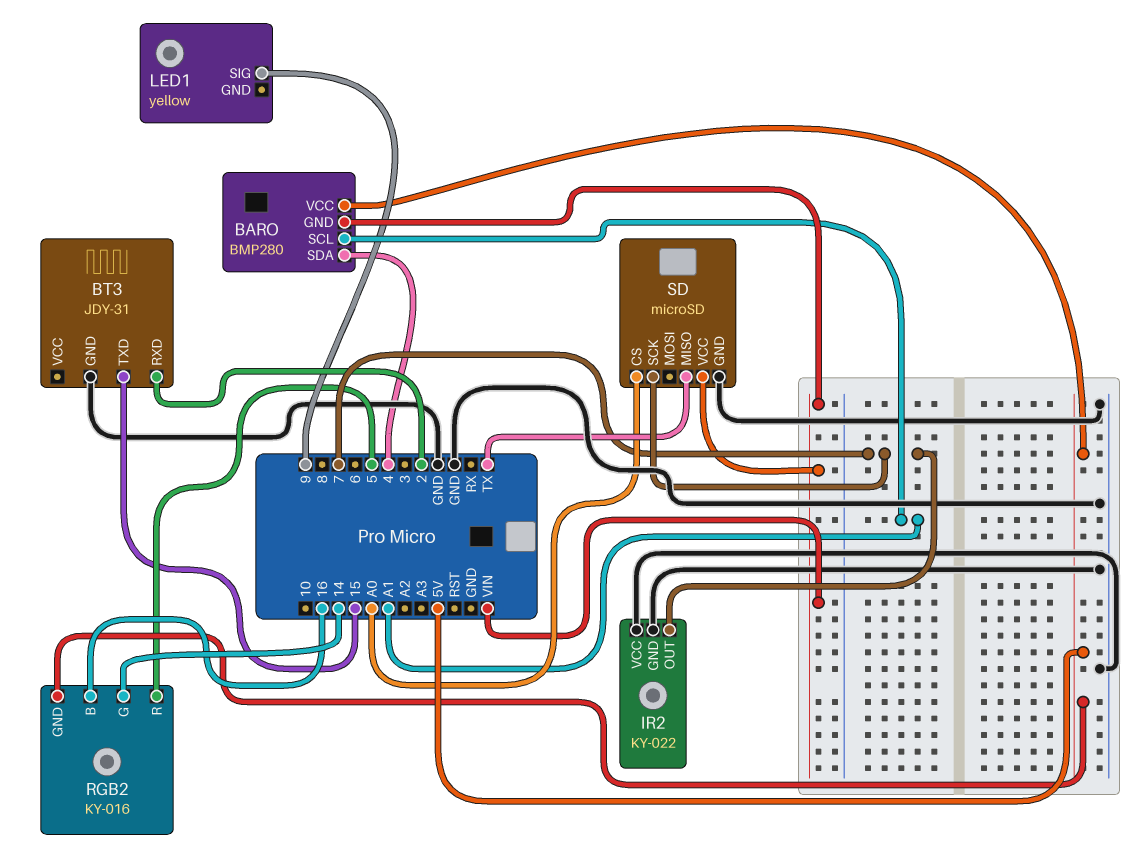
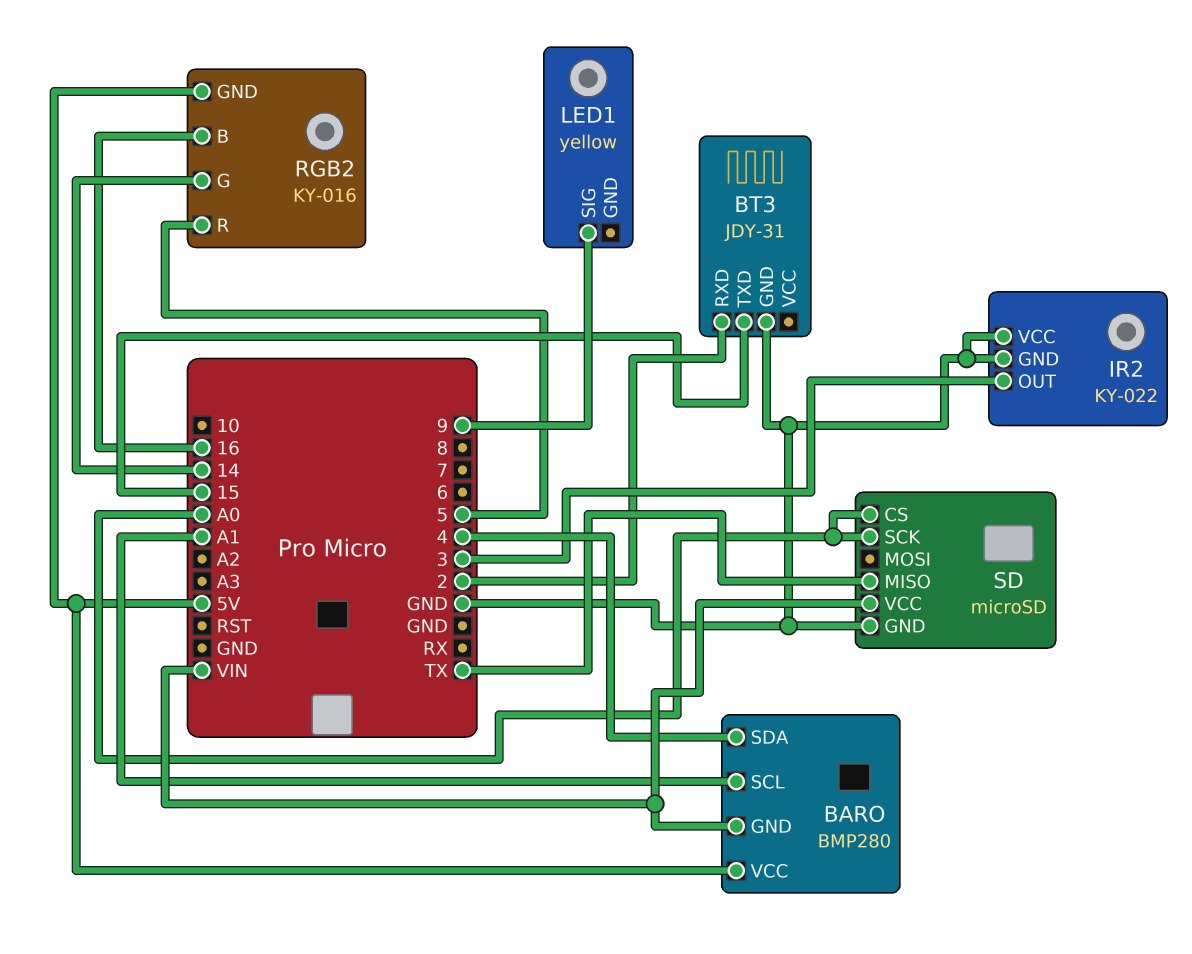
IR2 pin OUT: 7 -> 3
SD pin SCK: 7 -> A0

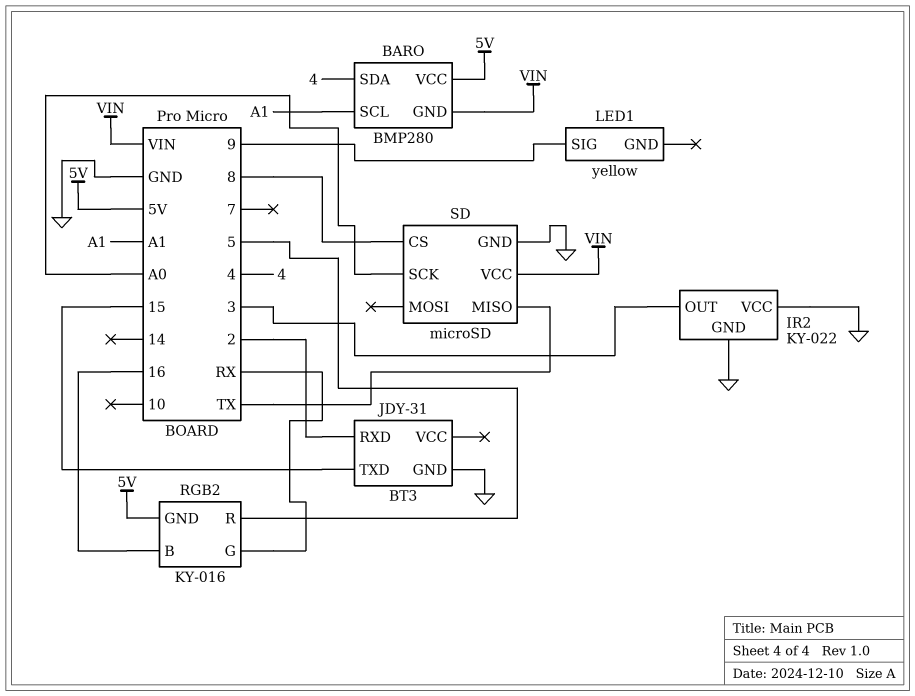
RGB2 pin G: 14 -> RX
SD pin CS: A0 -> 8

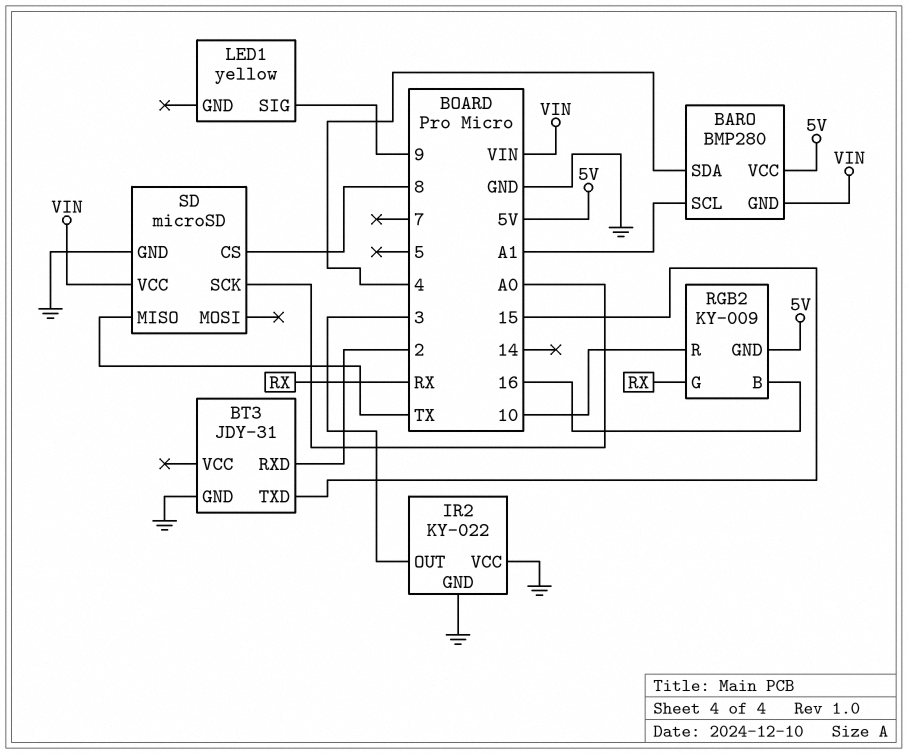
RGB2: KY-016 -> KY-009
RGB2 pin R: 5 -> 10

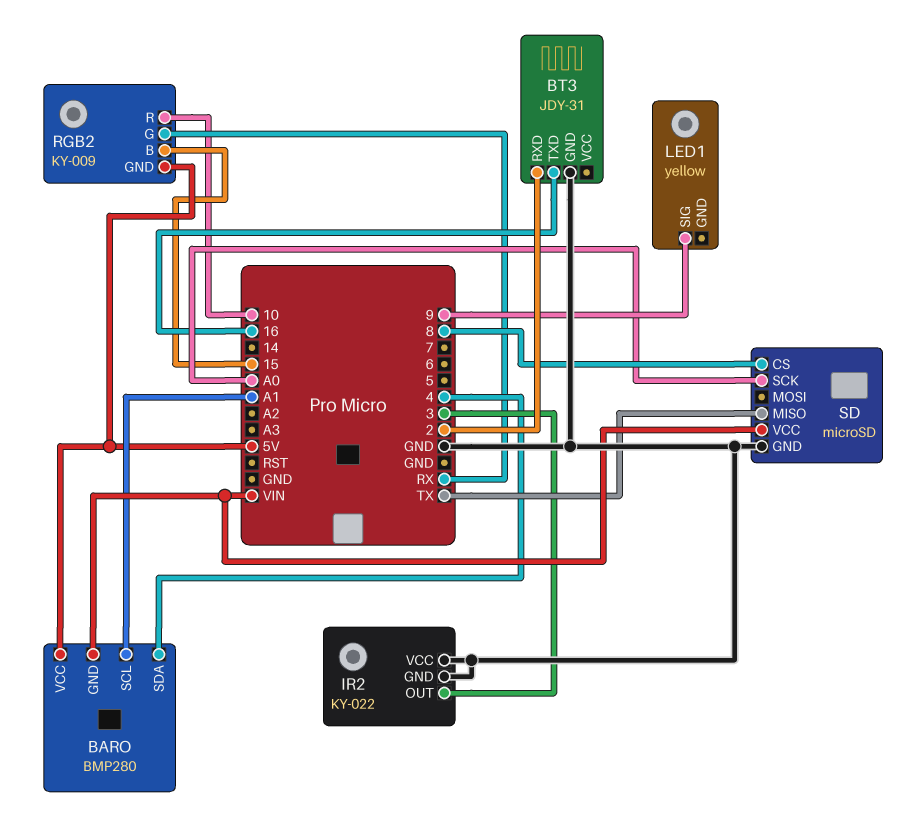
BT3 pin TXD: 15 -> 16
RGB2 pin B: 16 -> 15

